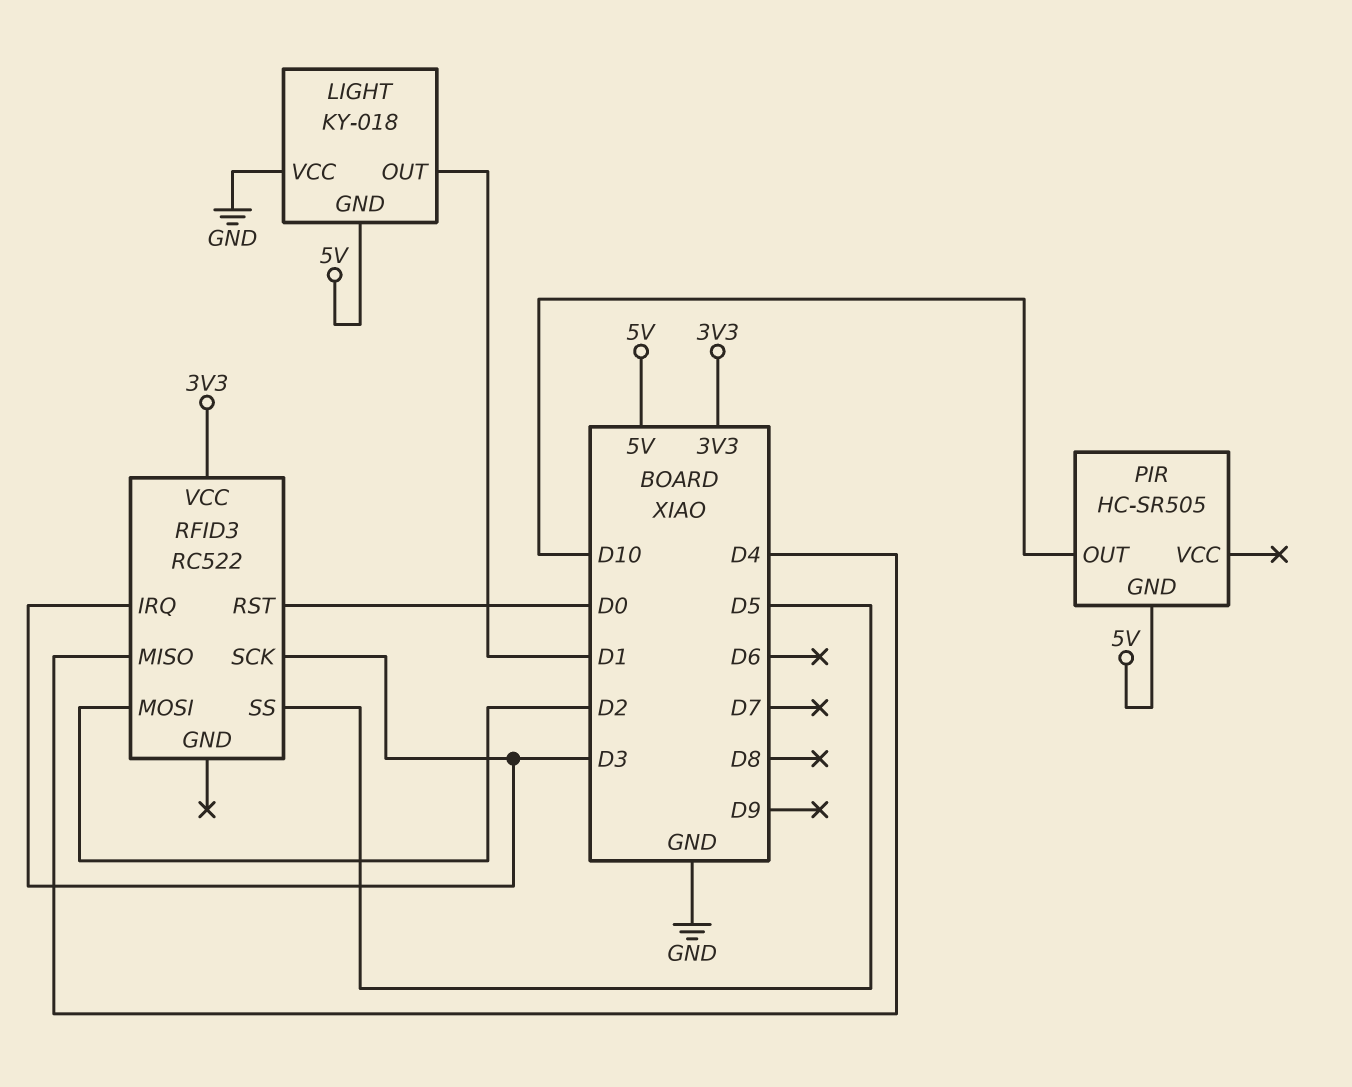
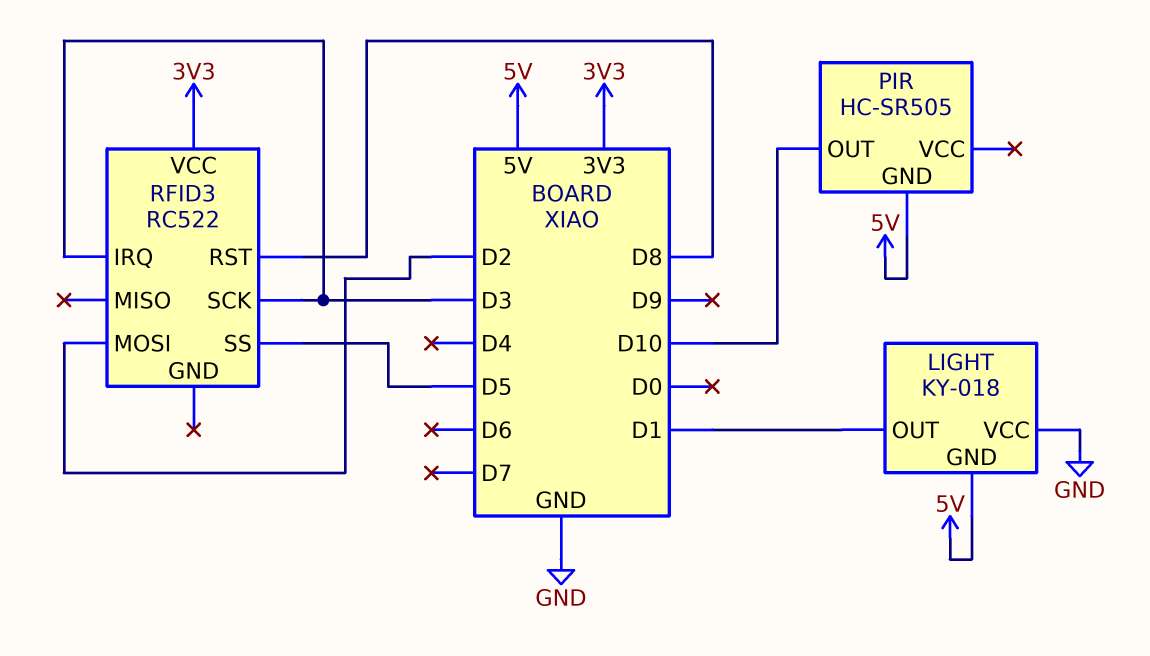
RFID3 pin MISO: D4 -> none
RFID3 pin RST: D0 -> D8

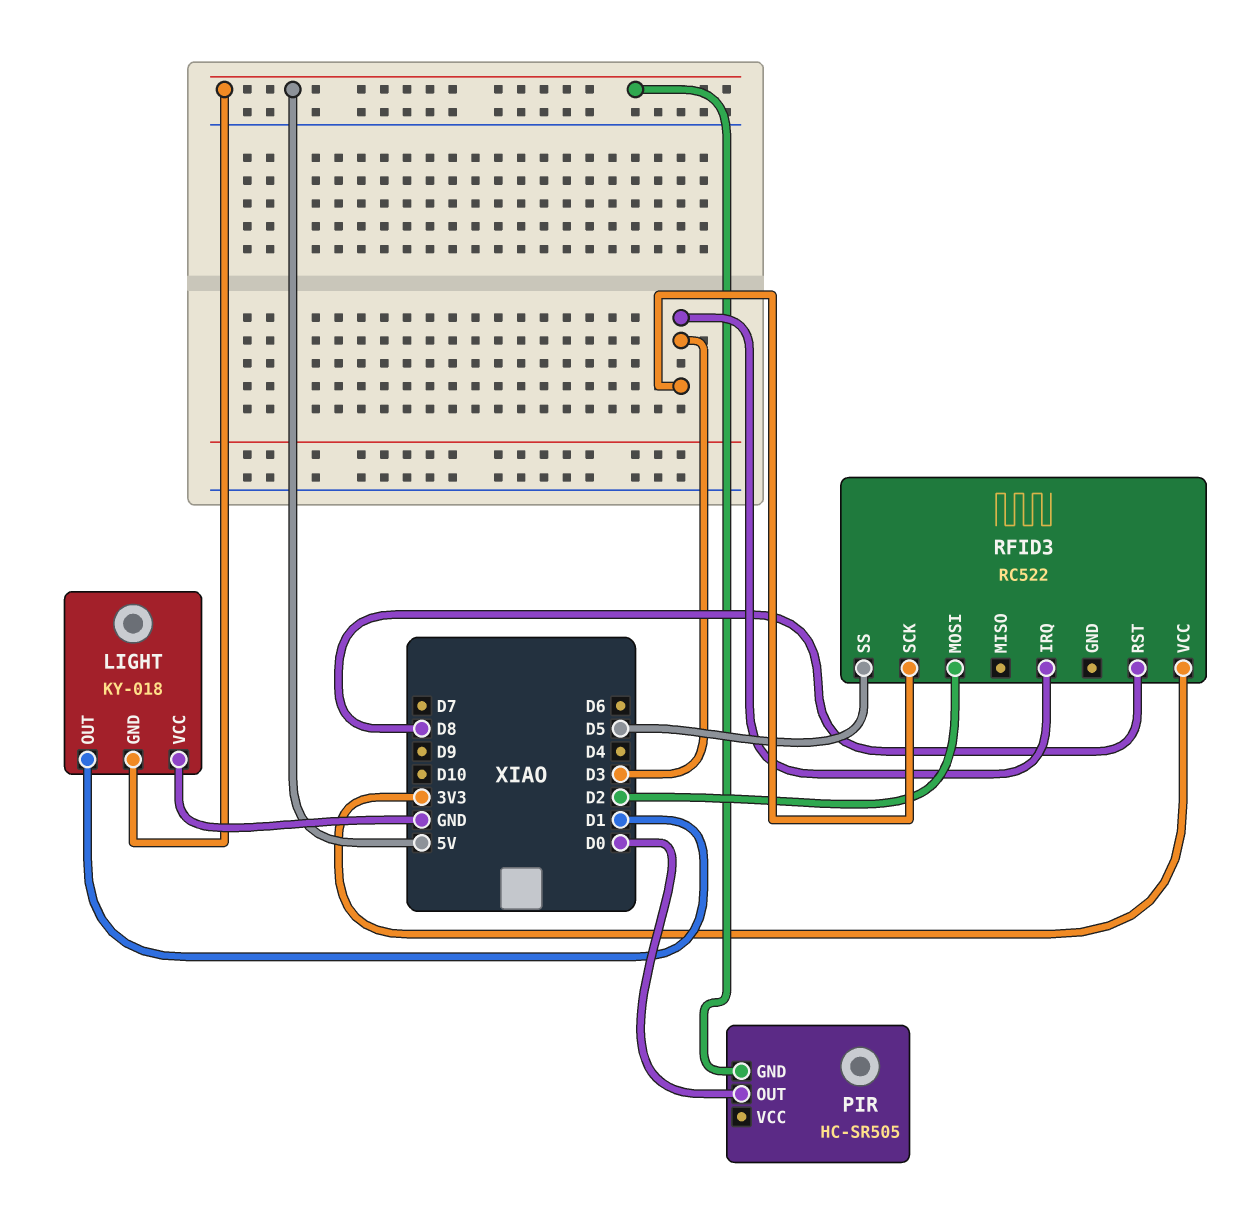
PIR pin OUT: D10 -> D0

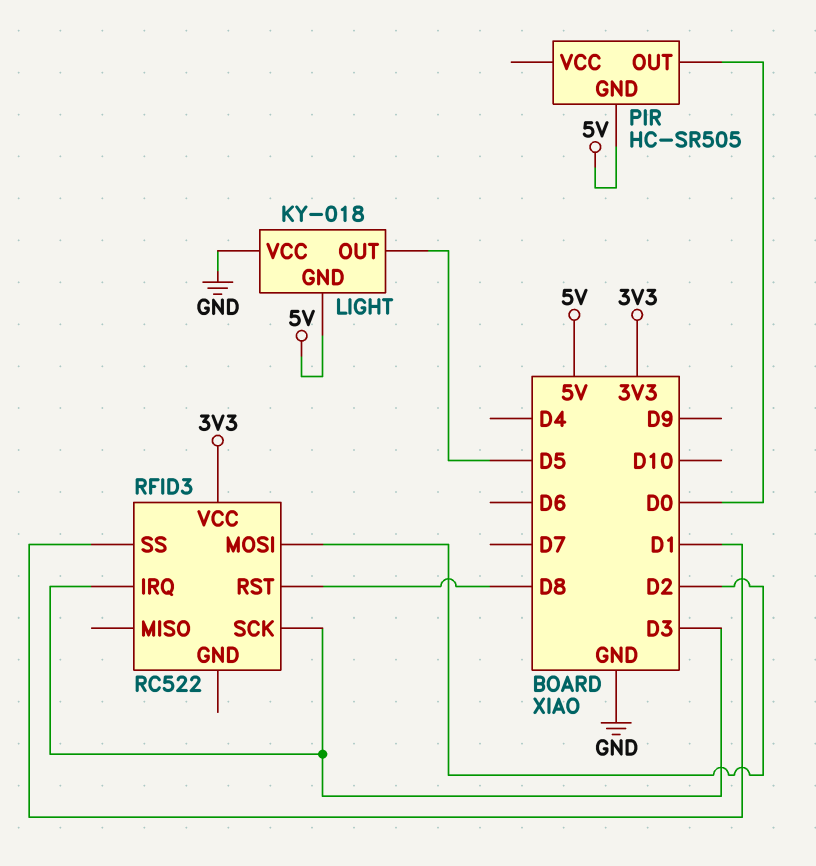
LIGHT pin OUT: D1 -> D5
RFID3 pin SS: D5 -> D1

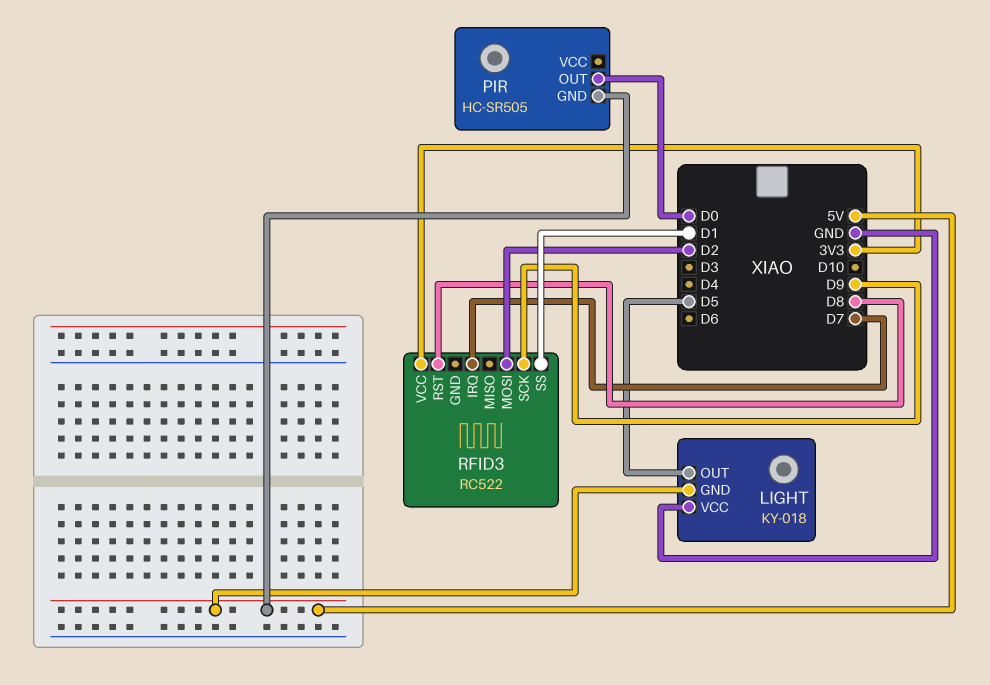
RFID3 pin IRQ: D3 -> D7
RFID3 pin SCK: D3 -> D9

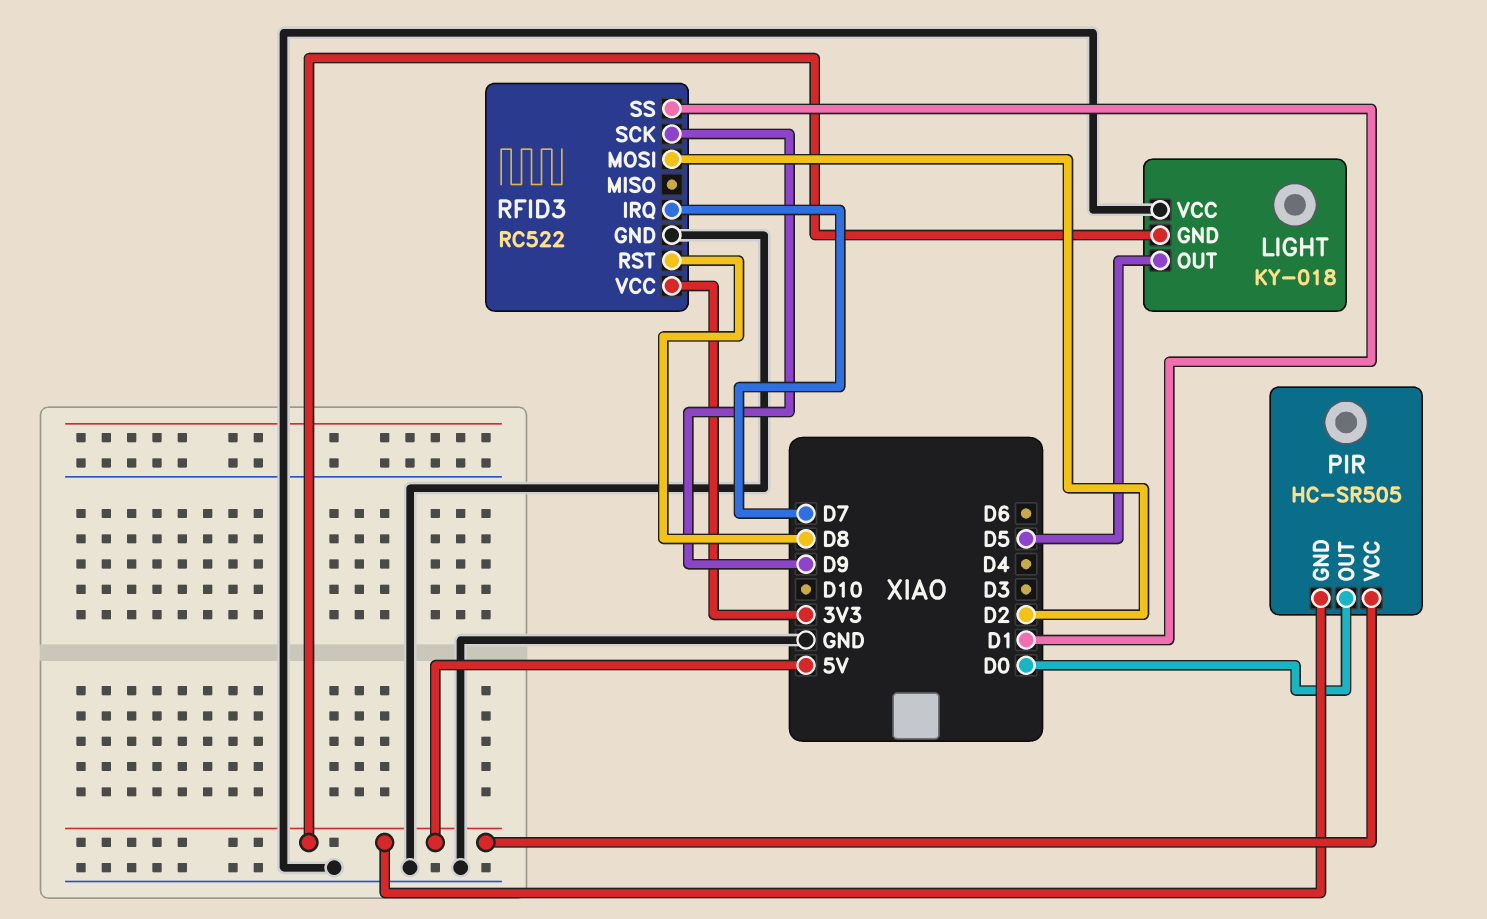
PIR pin VCC: none -> 5V
RFID3 pin GND: none -> GND

